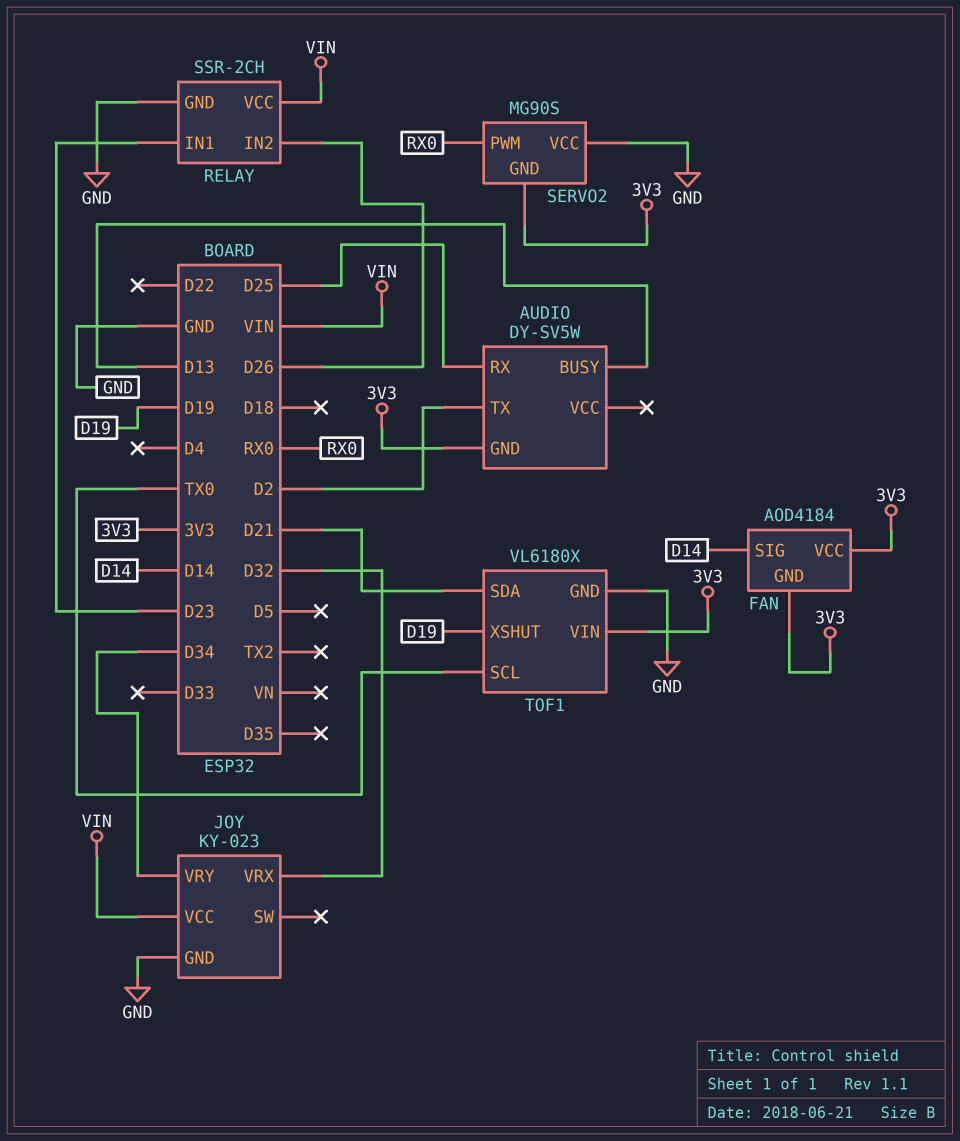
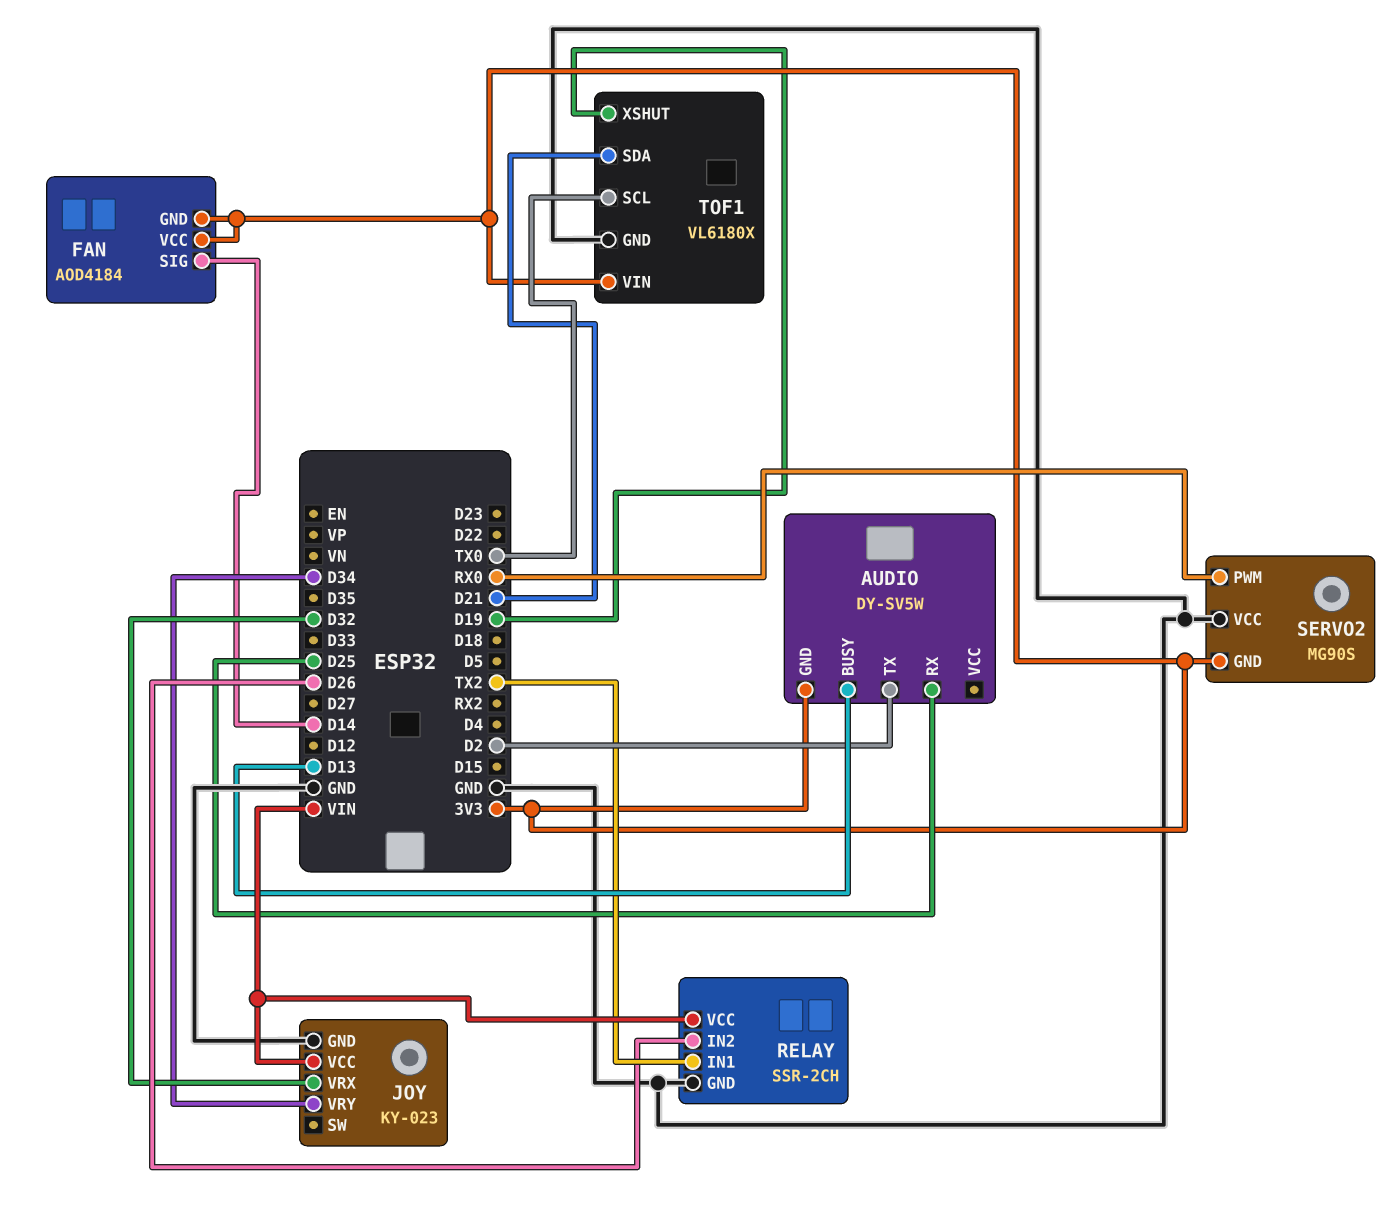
RELAY pin IN1: D23 -> TX2

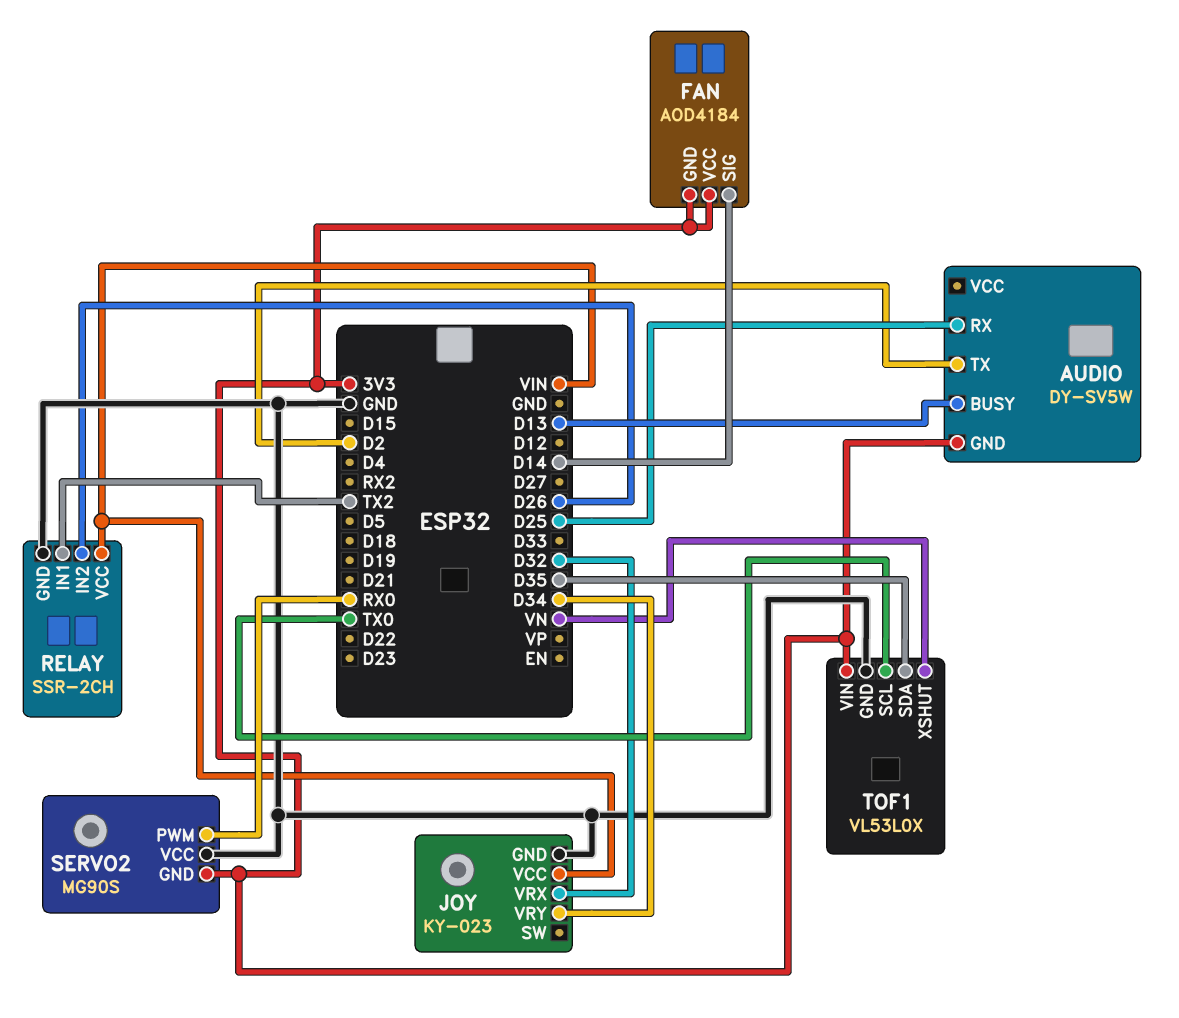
TOF1: VL6180X -> VL53L0X
TOF1 pin SDA: D21 -> D35
TOF1 pin XSHUT: D19 -> VN

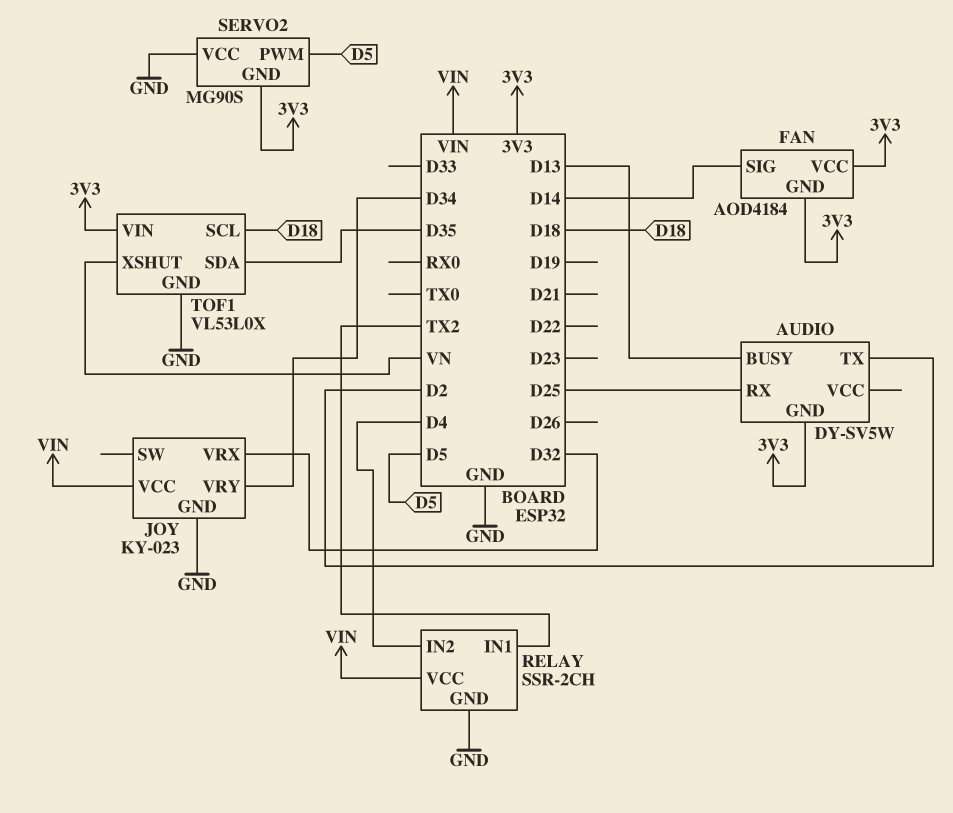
RELAY pin IN2: D26 -> D4
SERVO2 pin PWM: RX0 -> D5
TOF1 pin SCL: TX0 -> D18

